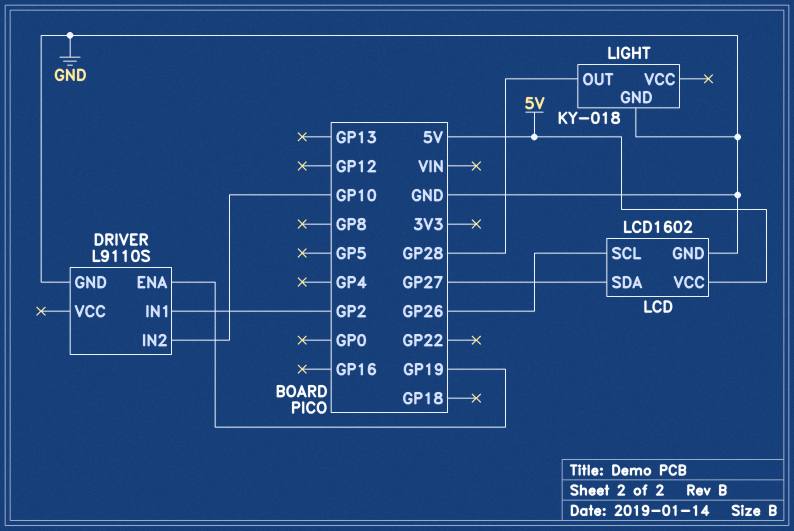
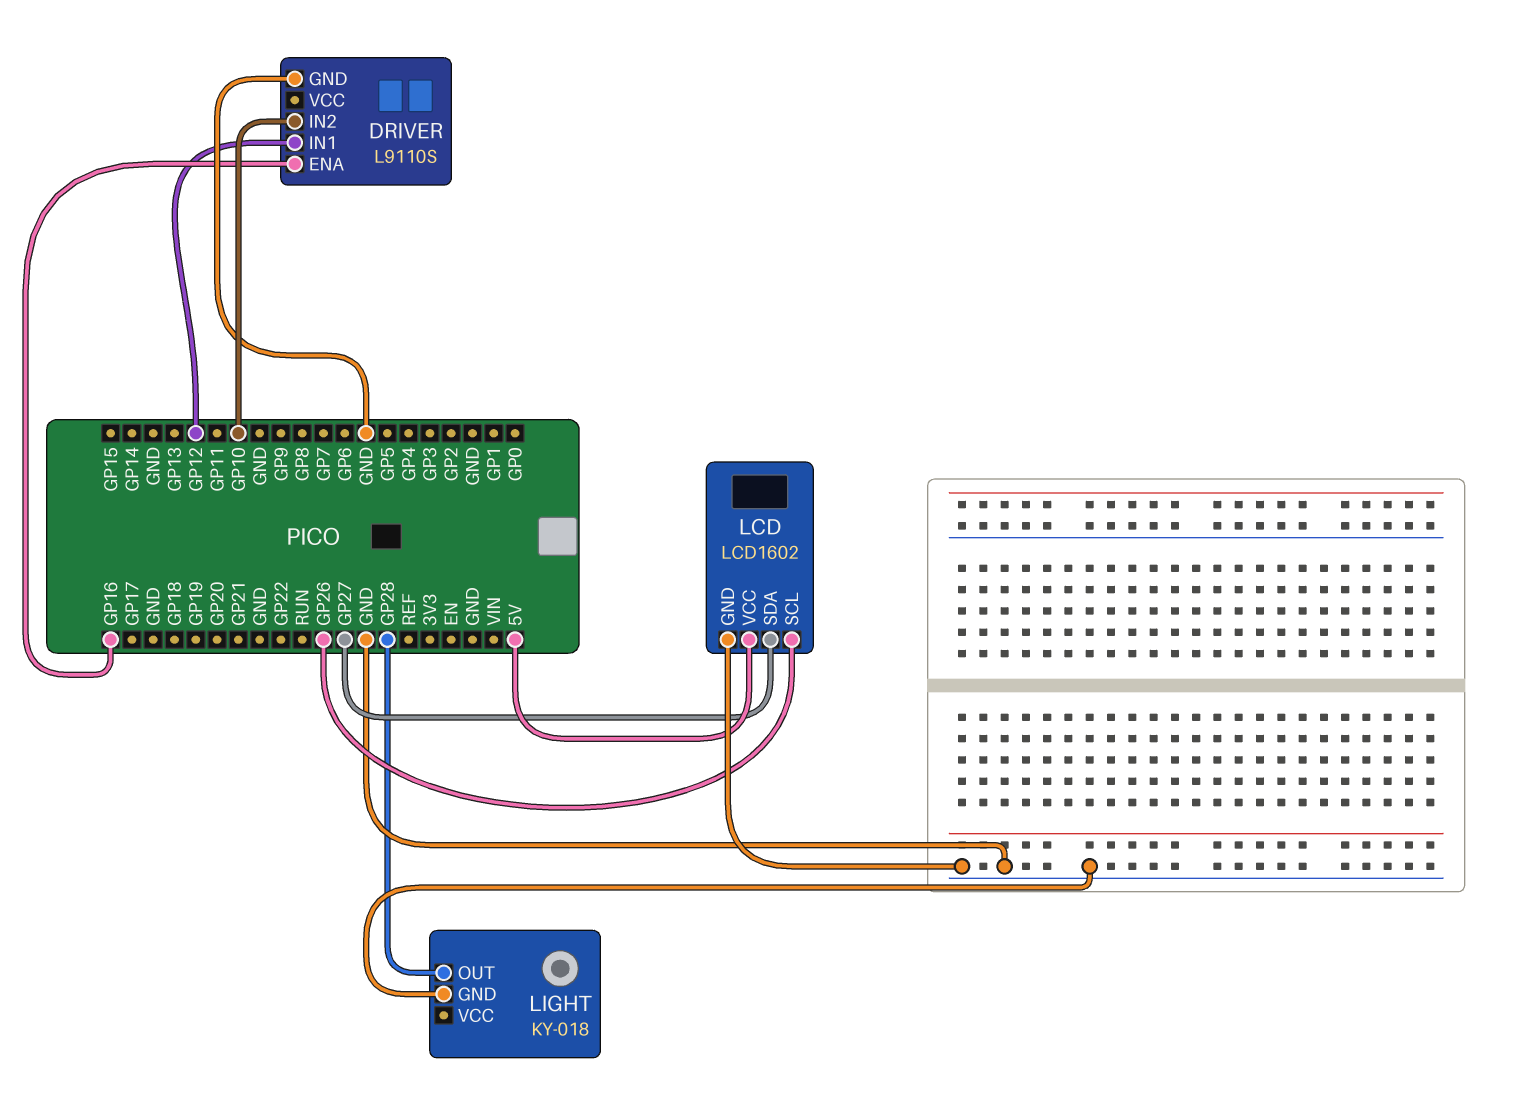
DRIVER pin ENA: GP19 -> GP16
DRIVER pin IN1: GP2 -> GP12

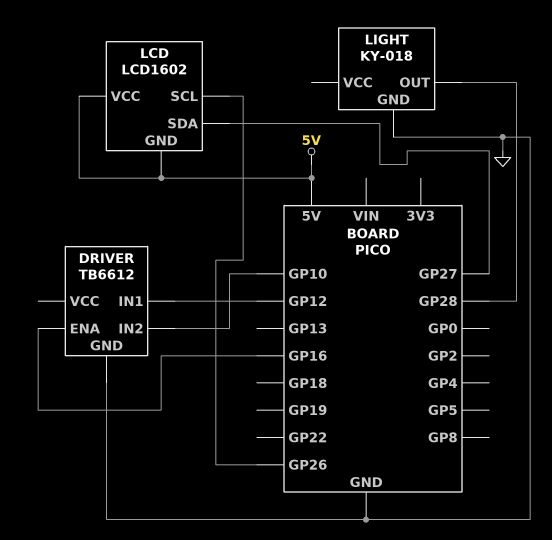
DRIVER: L9110S -> TB6612
LCD pin GND: GND -> 5V

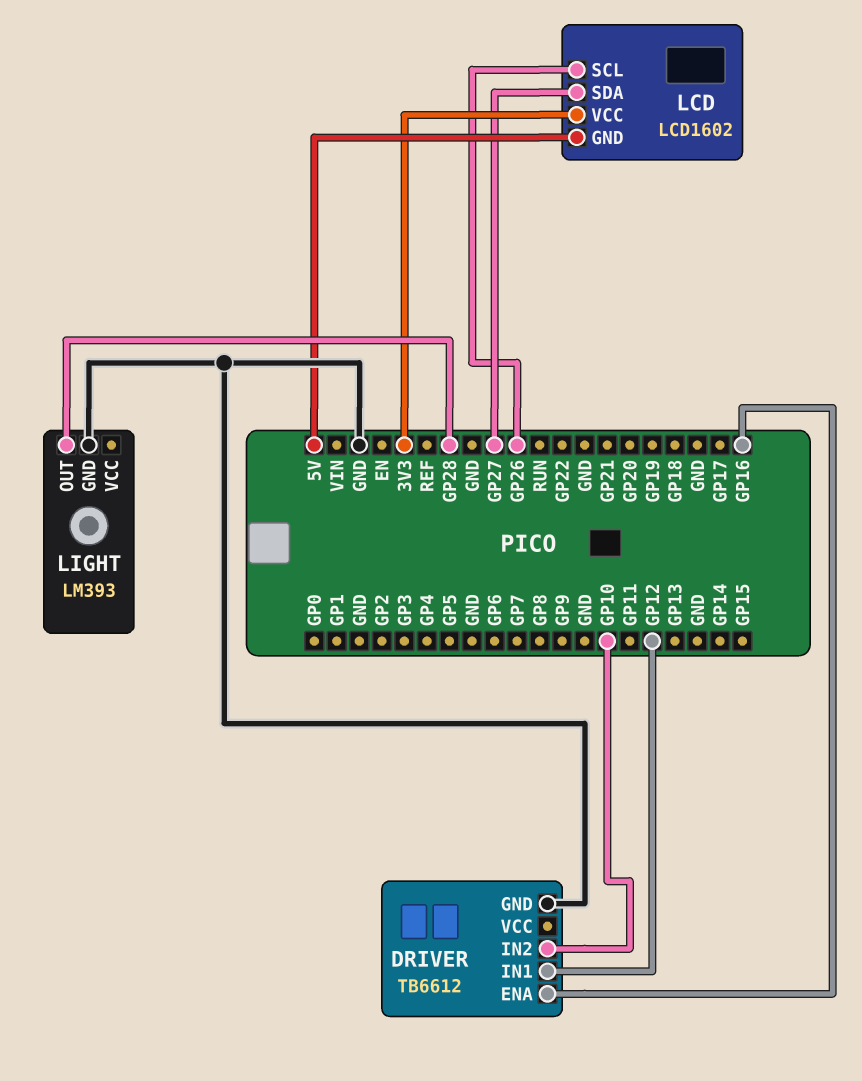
LCD pin VCC: 5V -> 3V3
LIGHT: KY-018 -> LM393

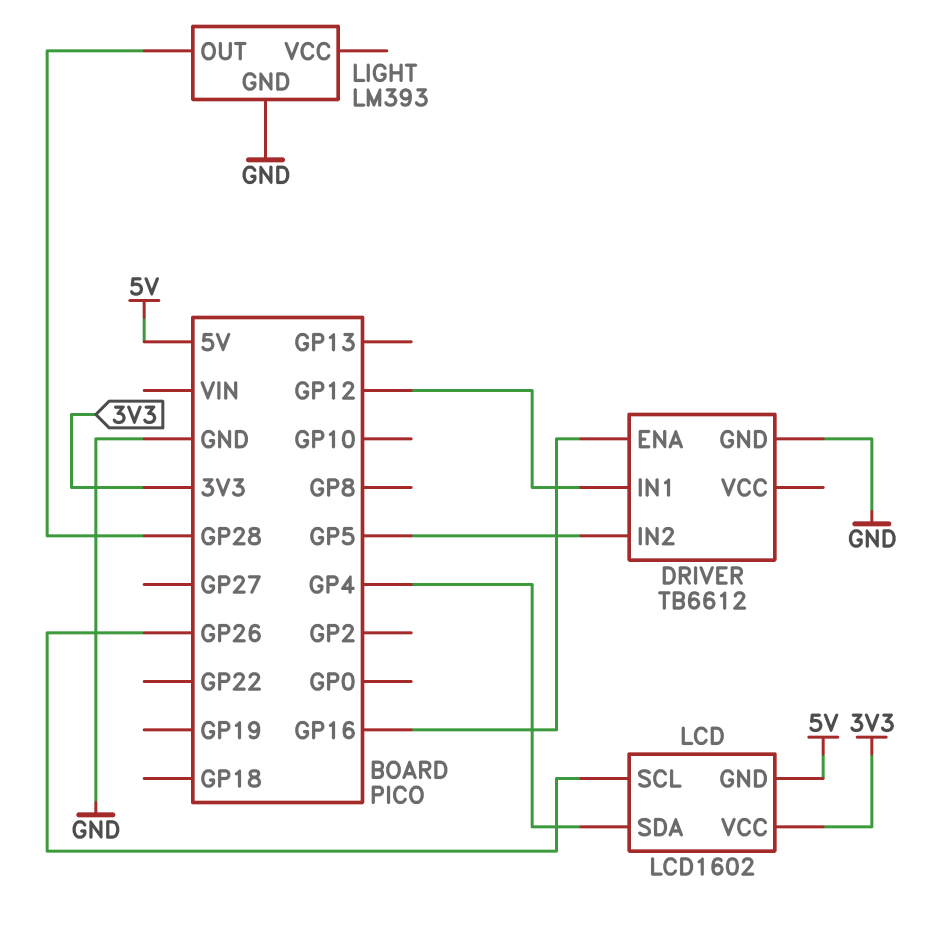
DRIVER pin IN2: GP10 -> GP5
LCD pin SDA: GP27 -> GP4

